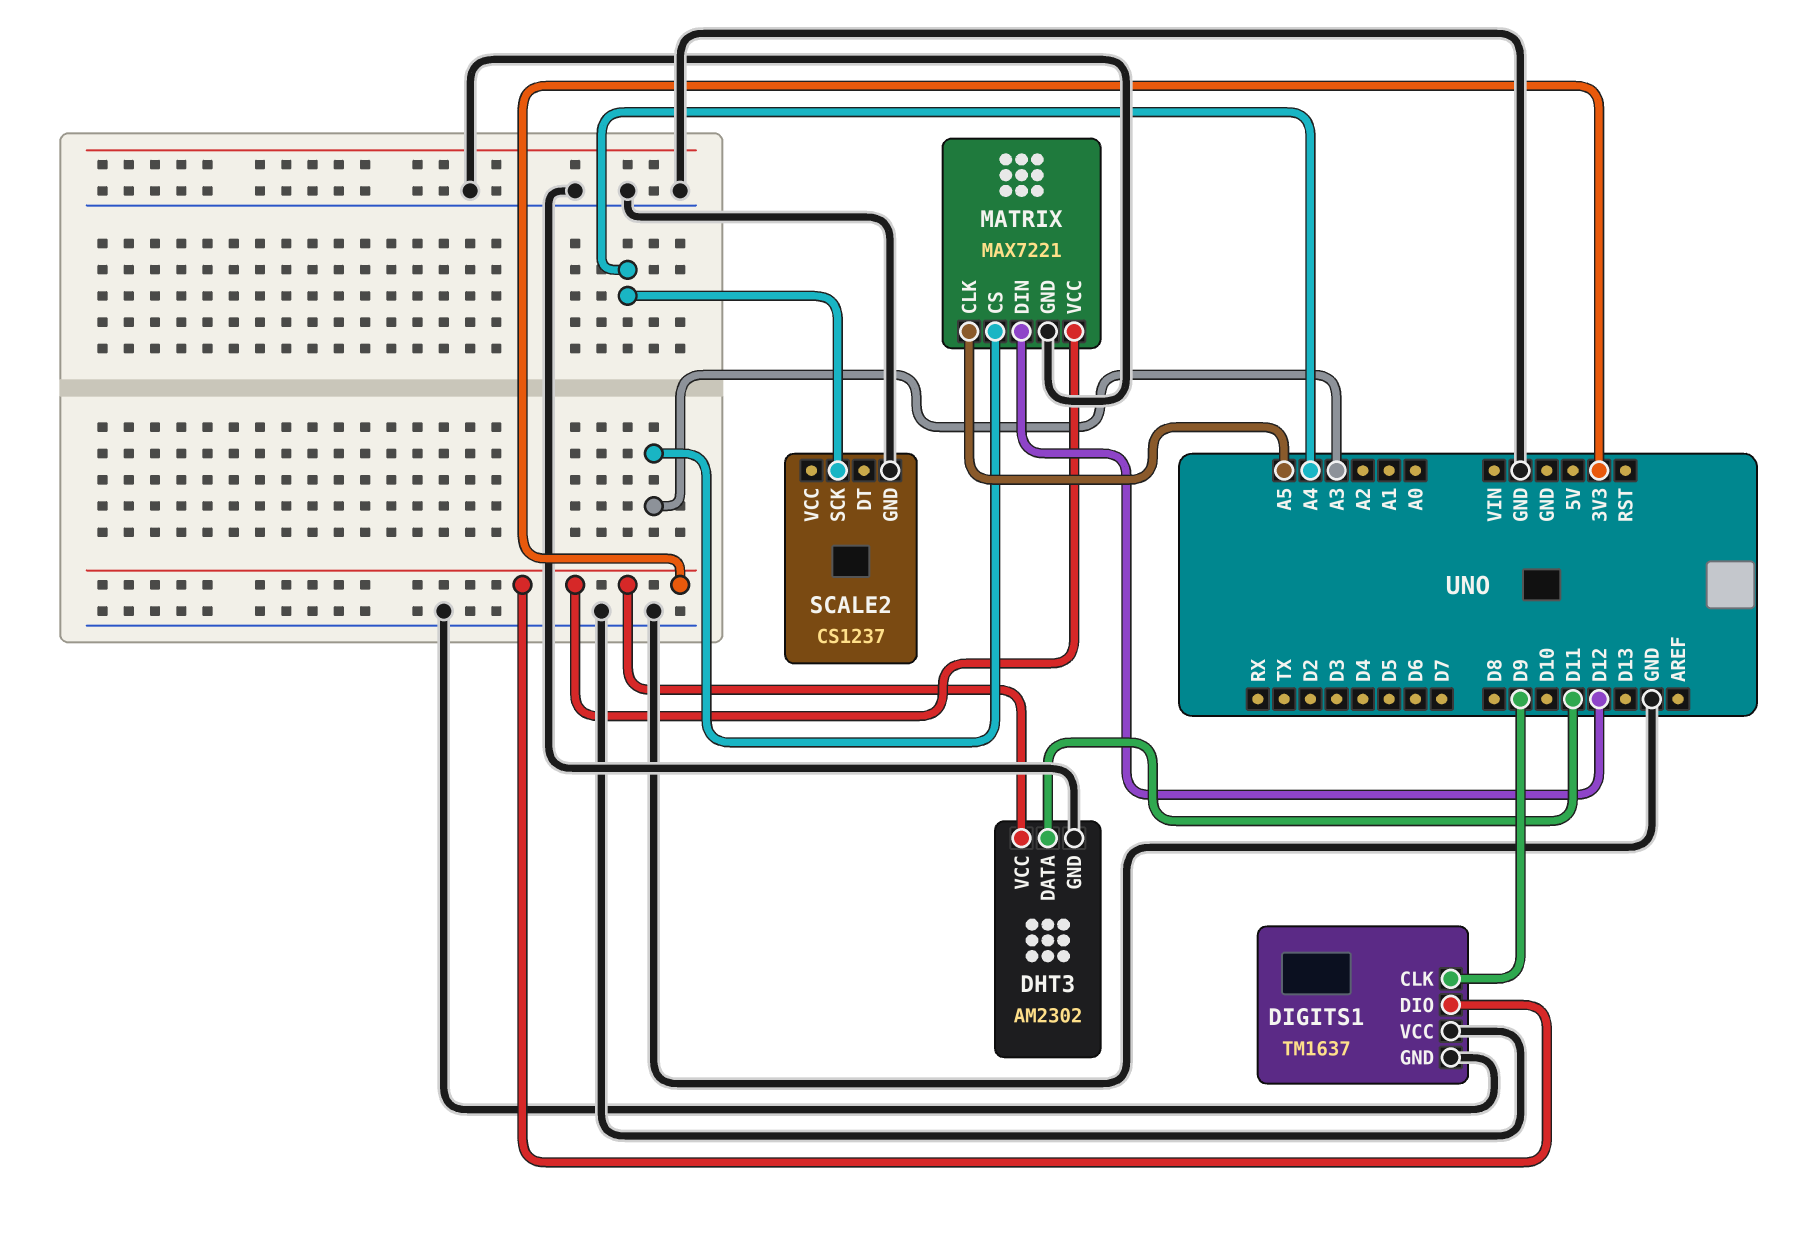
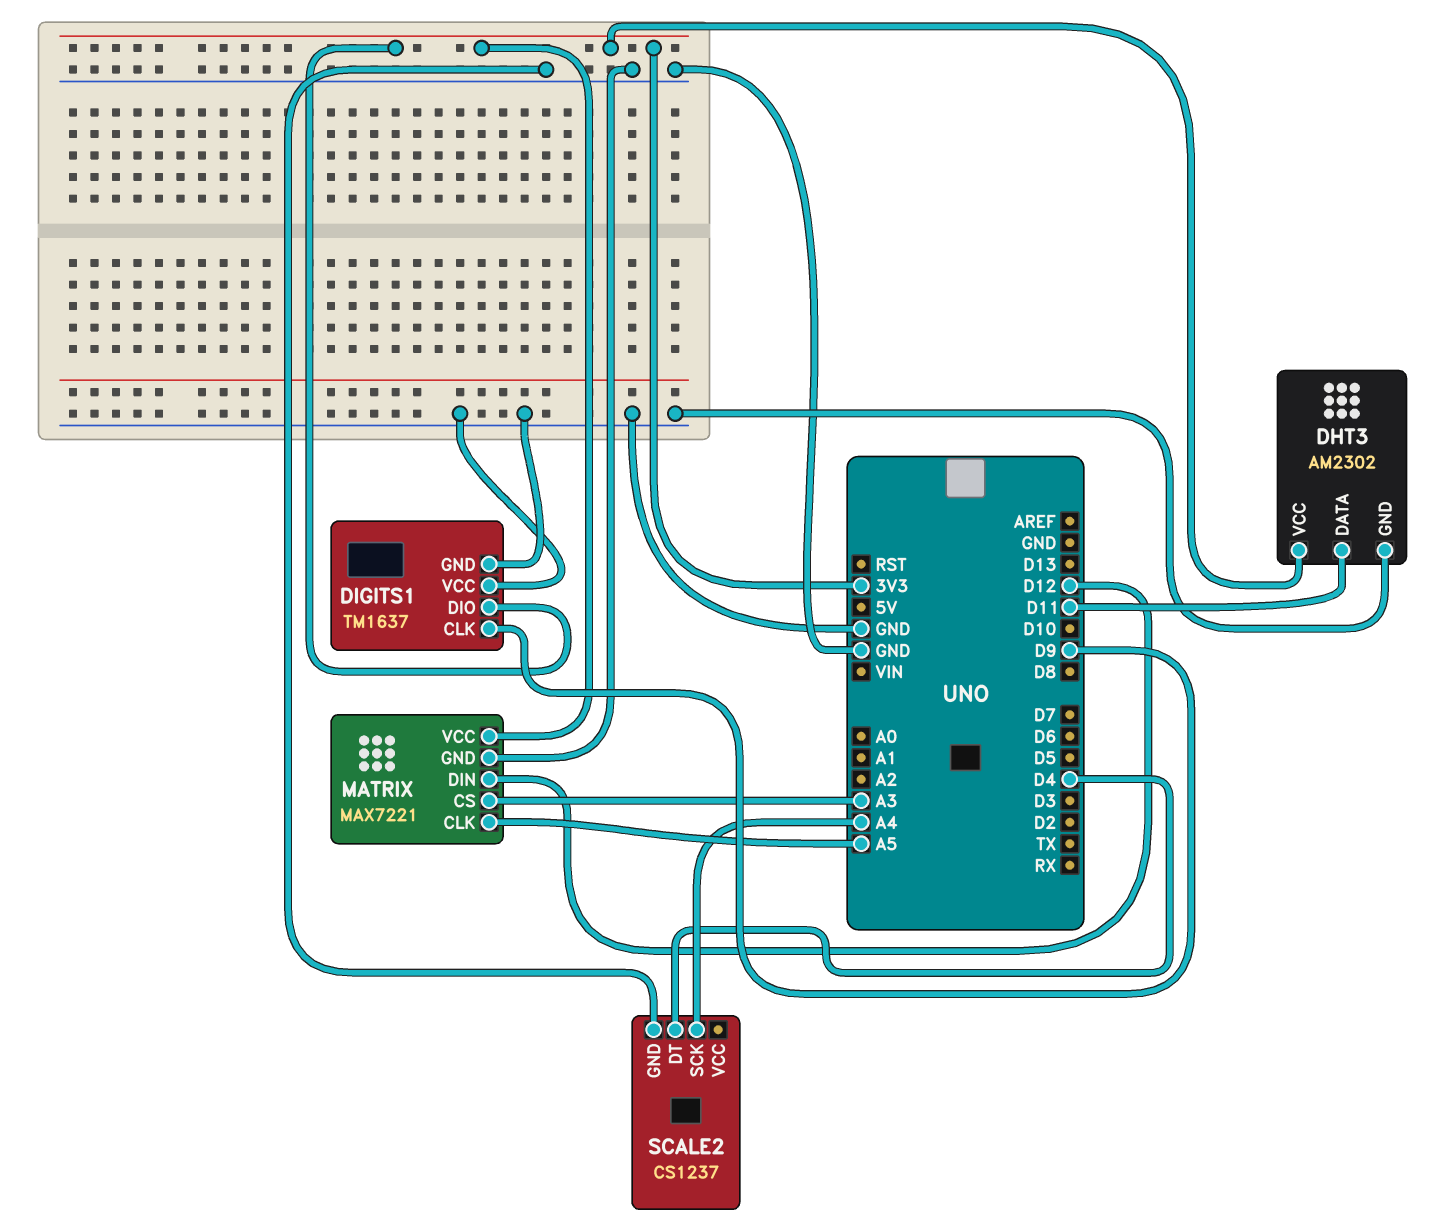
SCALE2 pin DT: none -> D4

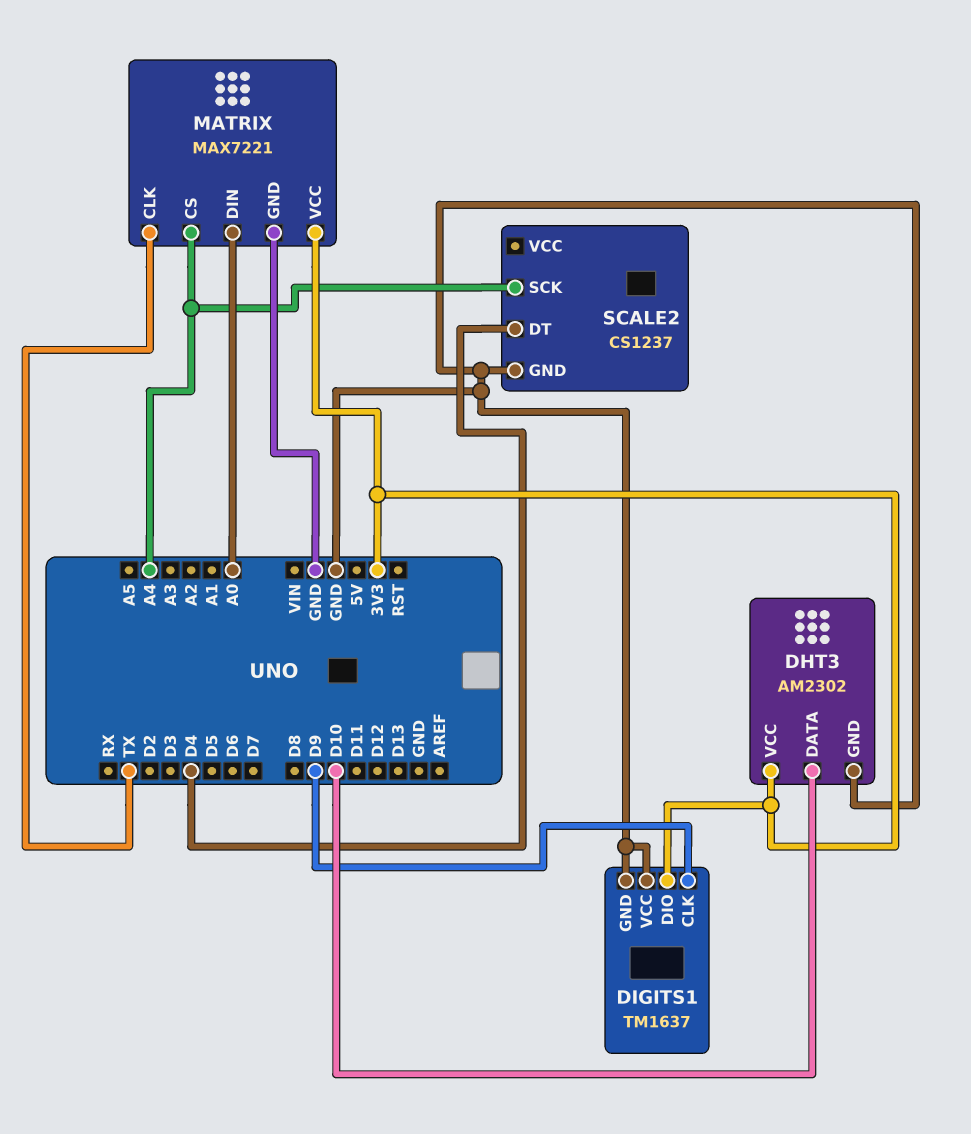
DHT3 pin DATA: D11 -> D10
MATRIX pin CLK: A5 -> TX
MATRIX pin CS: A3 -> A4
MATRIX pin DIN: D12 -> A0

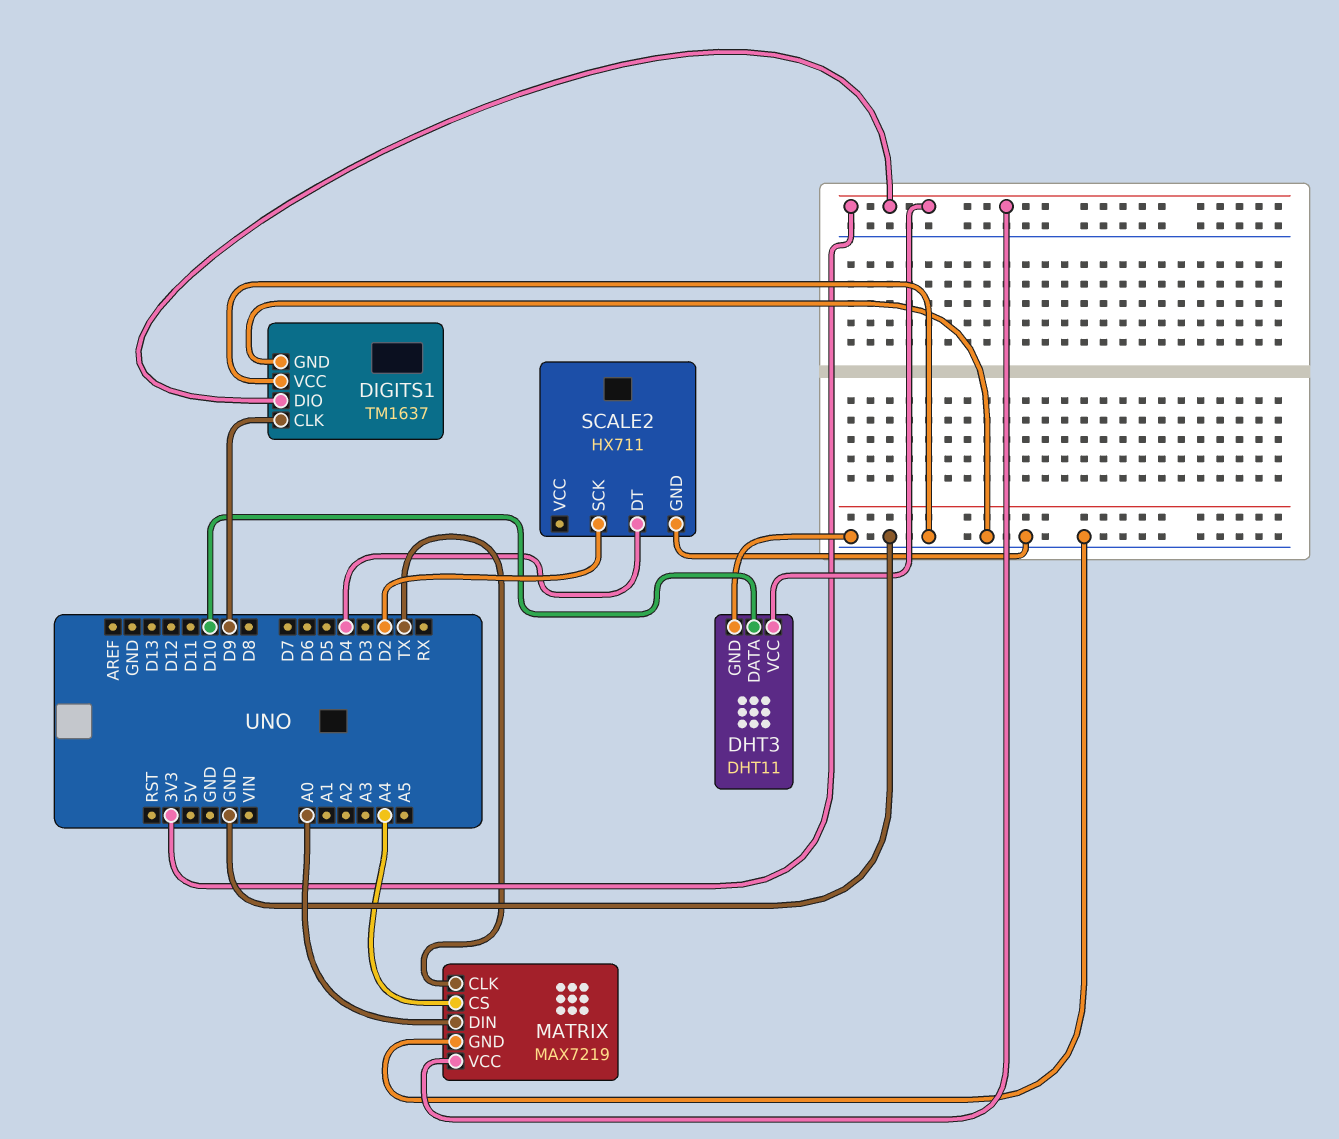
DHT3: AM2302 -> DHT11
MATRIX: MAX7221 -> MAX7219
SCALE2: CS1237 -> HX711
SCALE2 pin SCK: A4 -> D2

